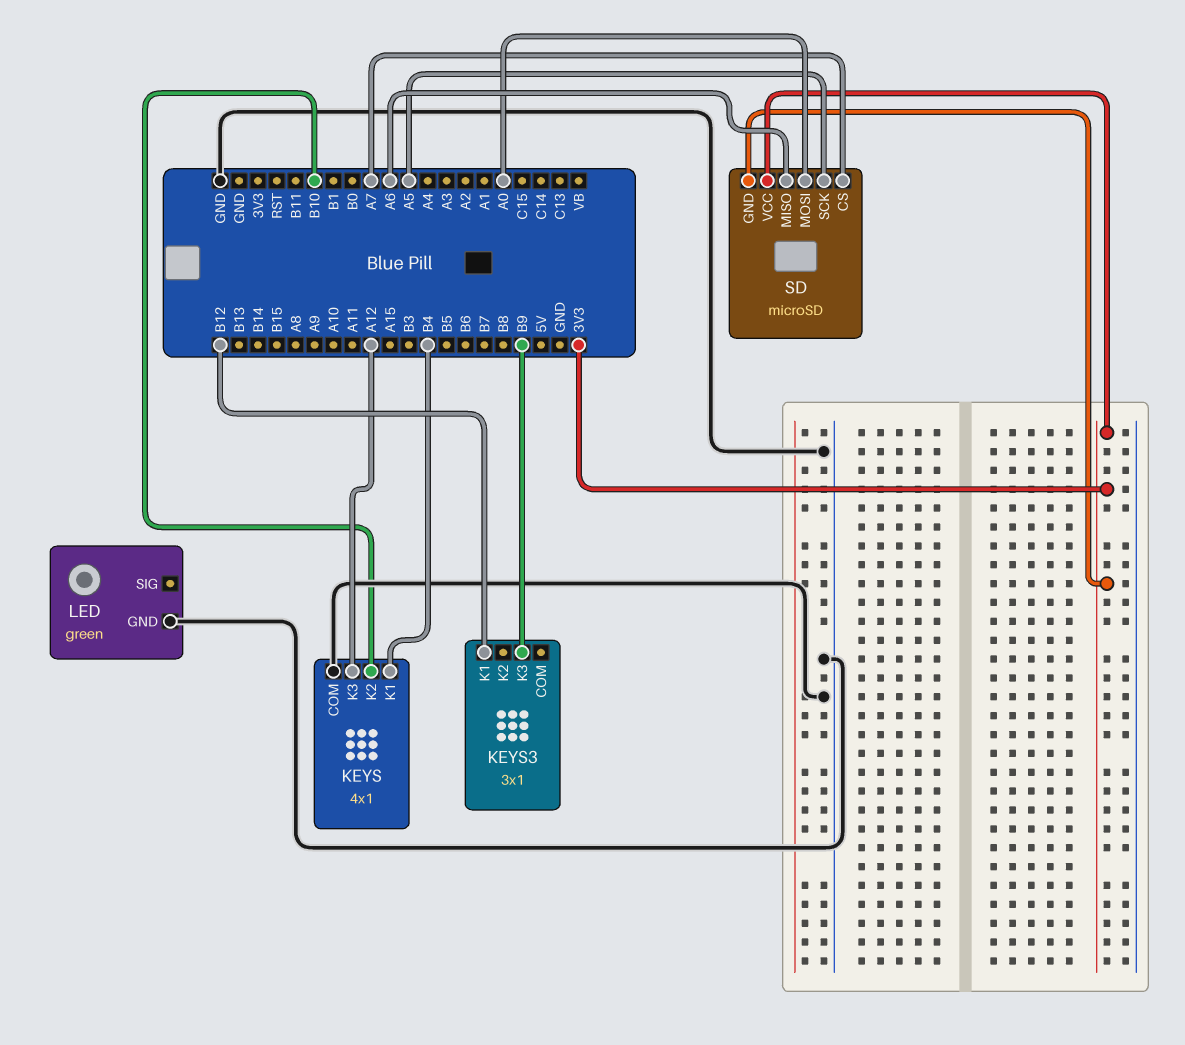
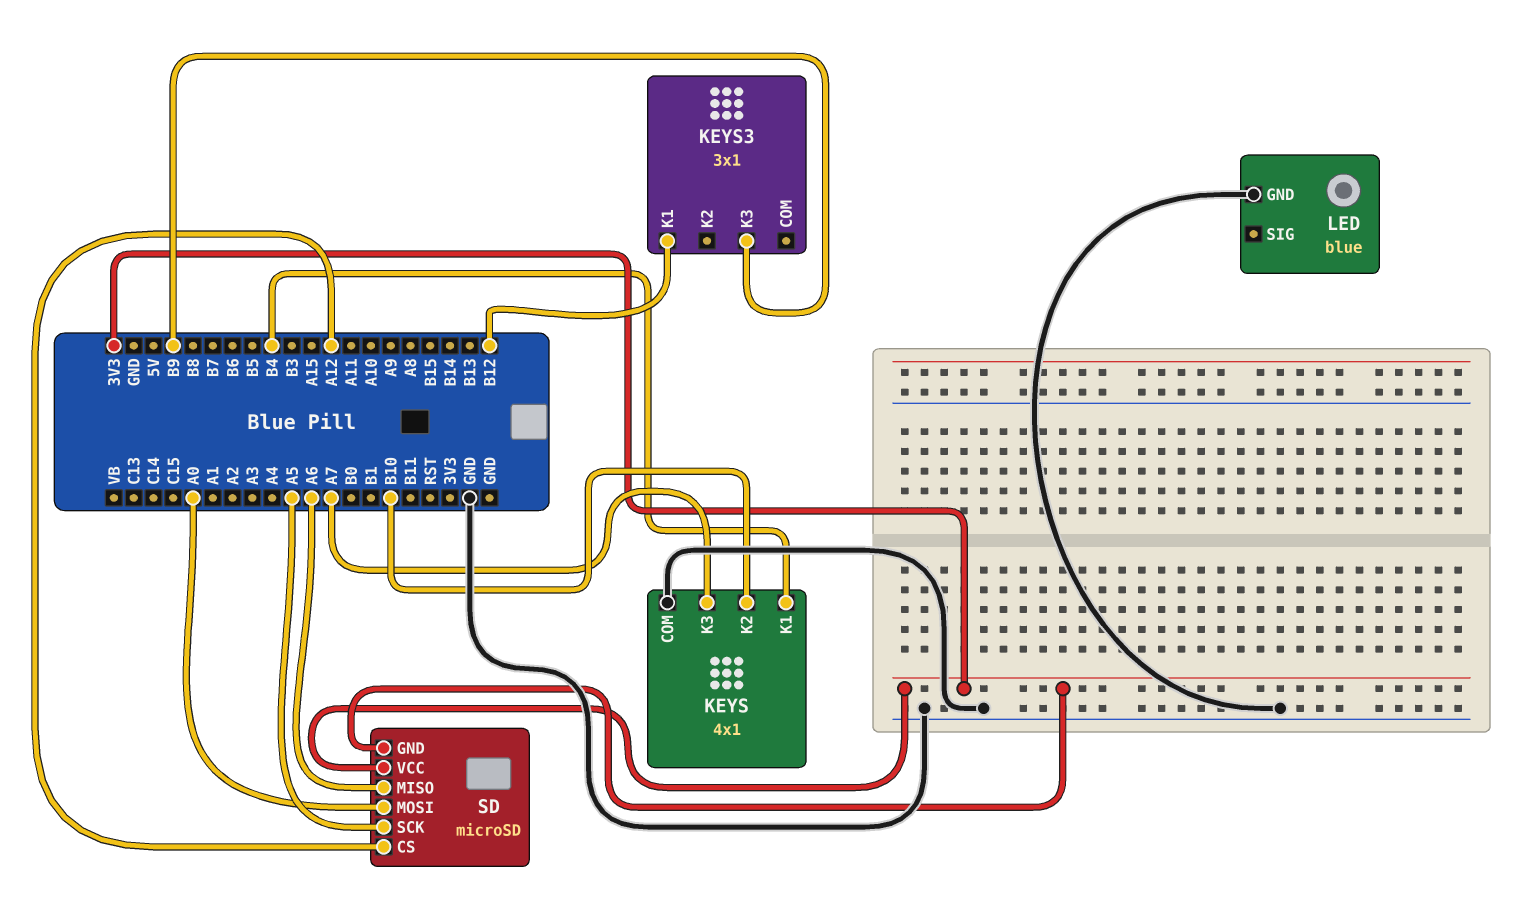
KEYS pin K3: A12 -> A7
LED: green -> blue
SD pin CS: A7 -> A12

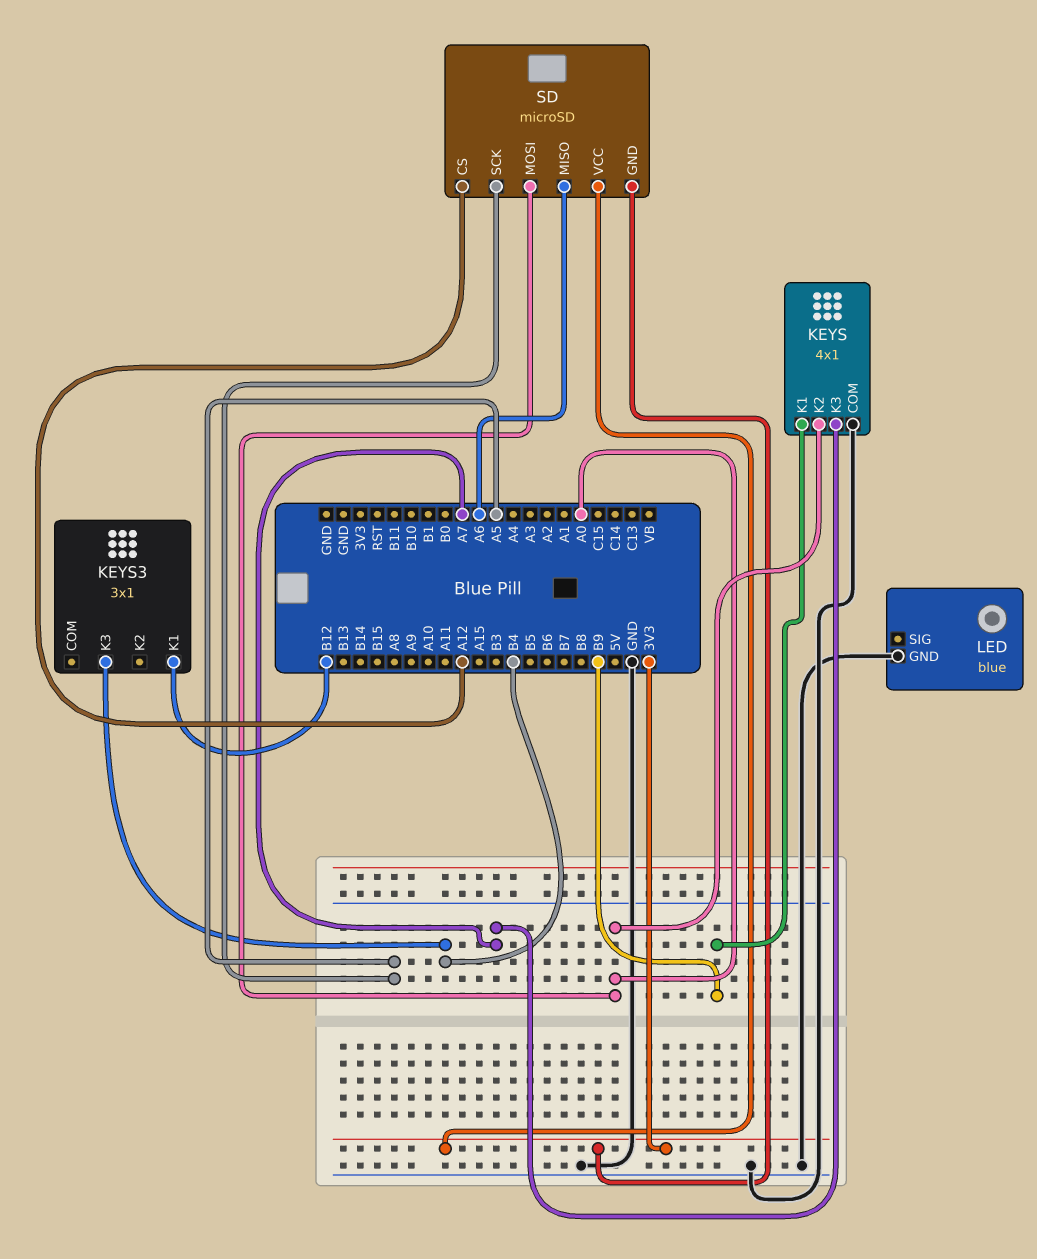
KEYS pin K1: B4 -> B9
KEYS pin K2: B10 -> A0
KEYS3 pin K3: B9 -> B4

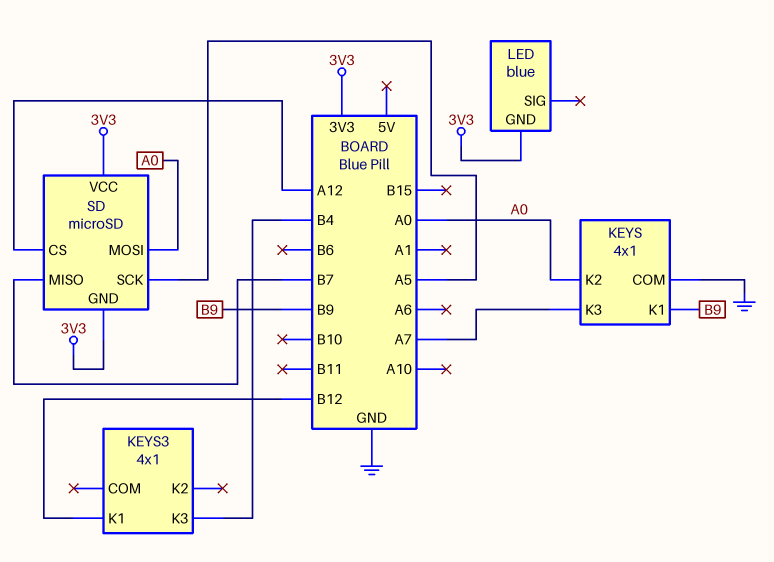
KEYS3: 3x1 -> 4x1
LED pin GND: GND -> 3V3
SD pin MISO: A6 -> B7

